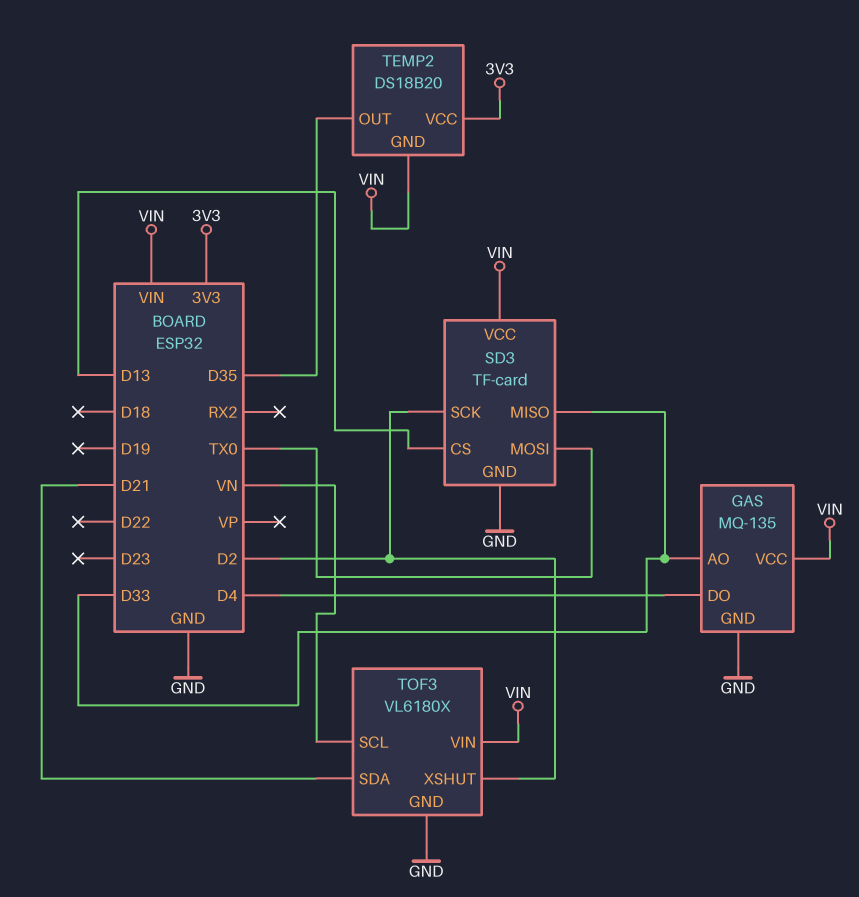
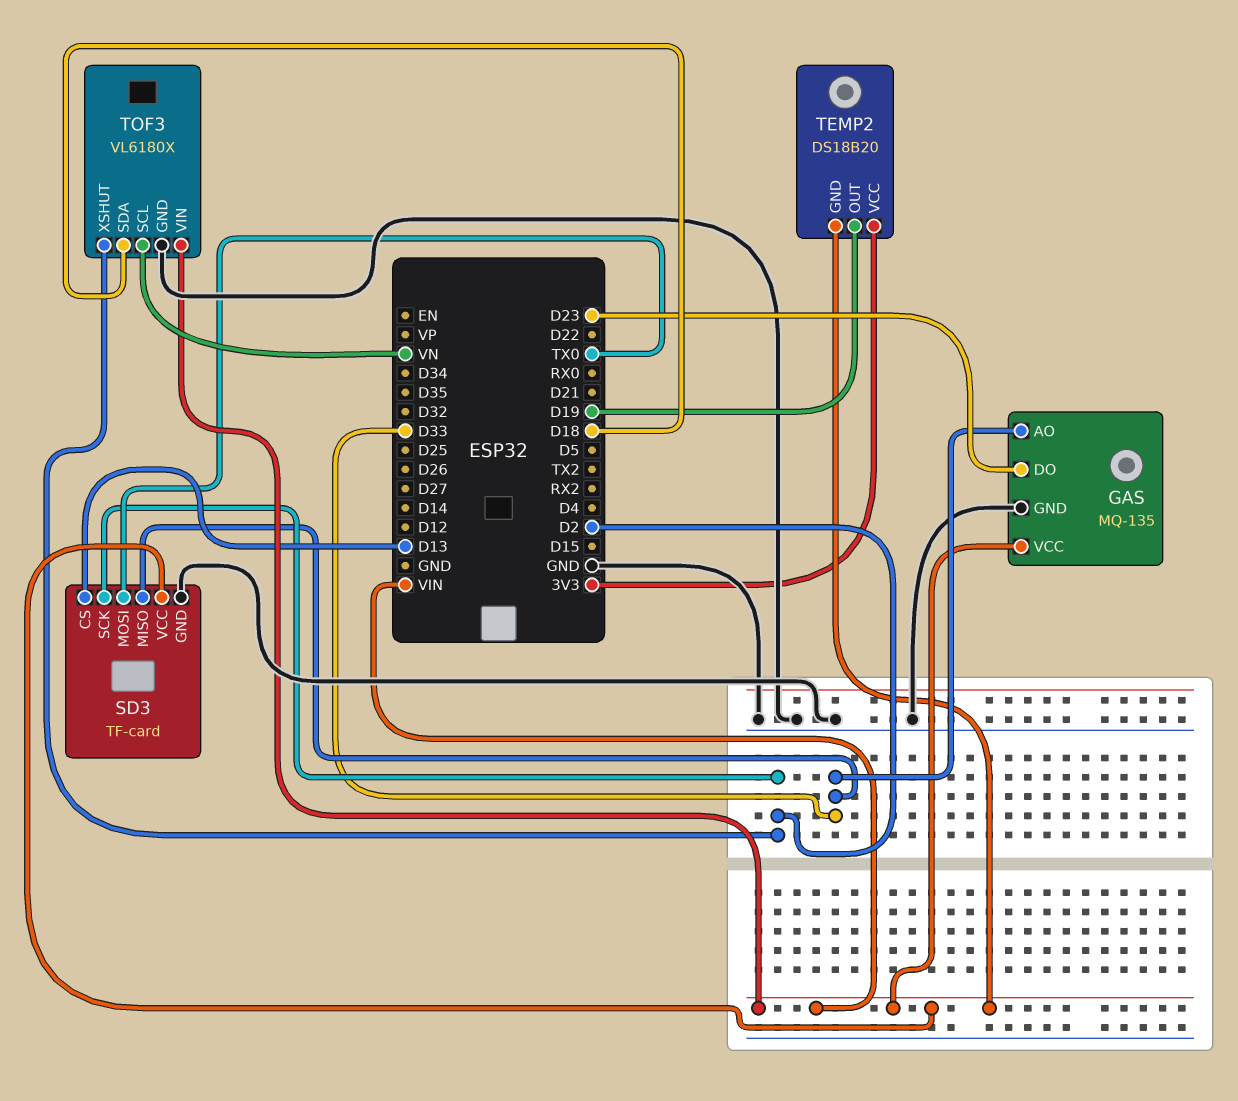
GAS pin DO: D4 -> D23
TEMP2 pin OUT: D35 -> D19
TOF3 pin SDA: D21 -> D18

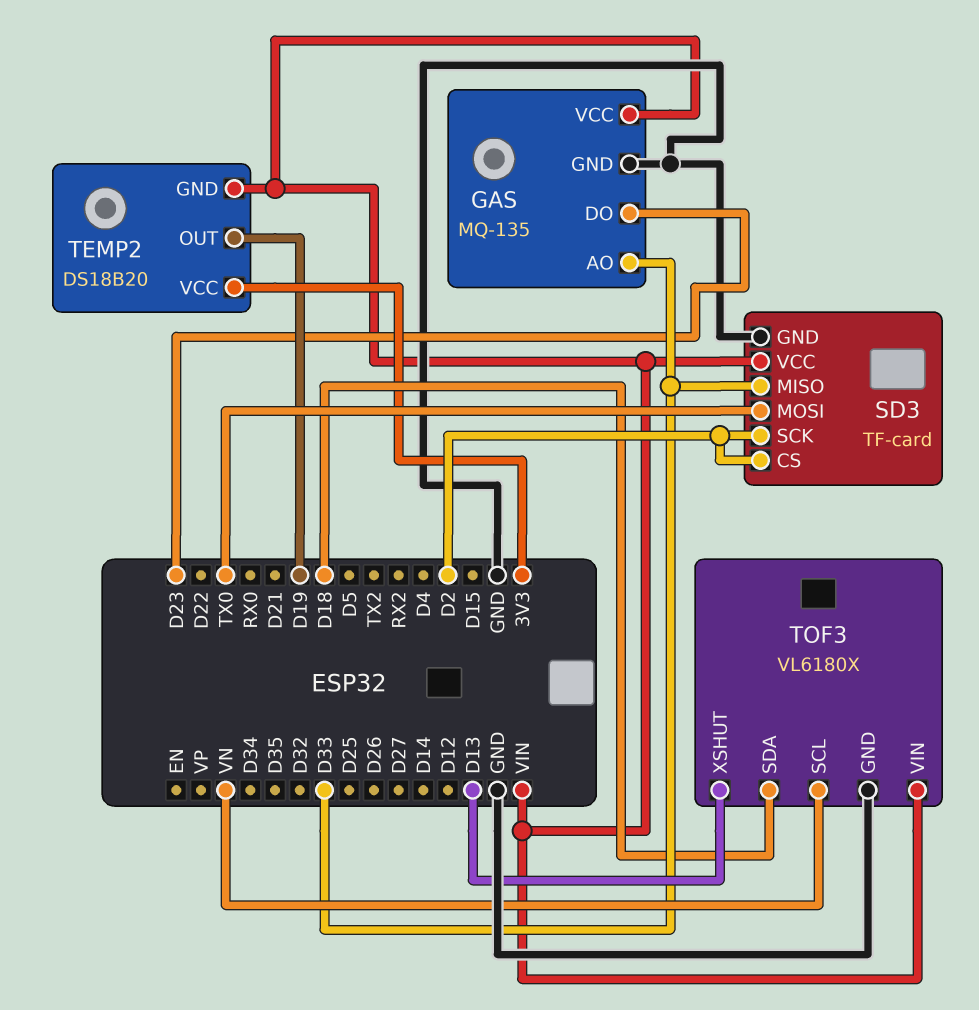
SD3 pin CS: D13 -> D2
TOF3 pin XSHUT: D2 -> D13

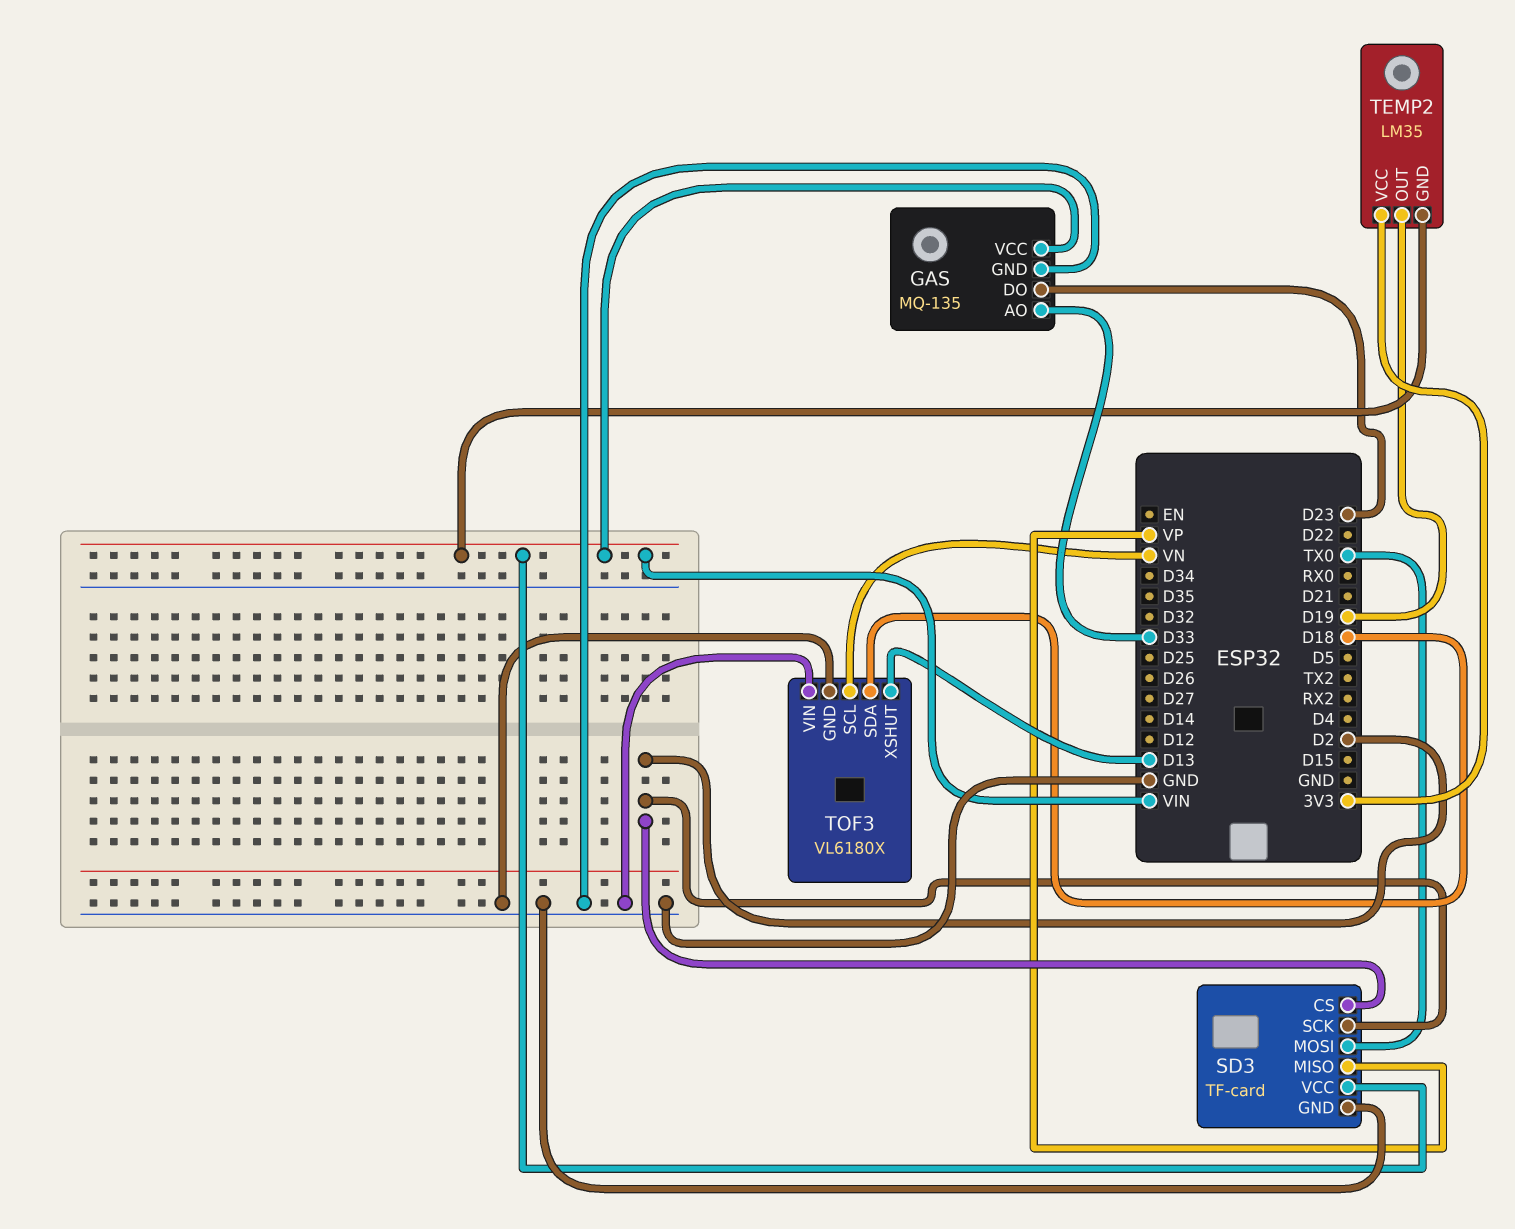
SD3 pin MISO: D33 -> VP
TEMP2: DS18B20 -> LM35
TOF3 pin VIN: VIN -> GND

